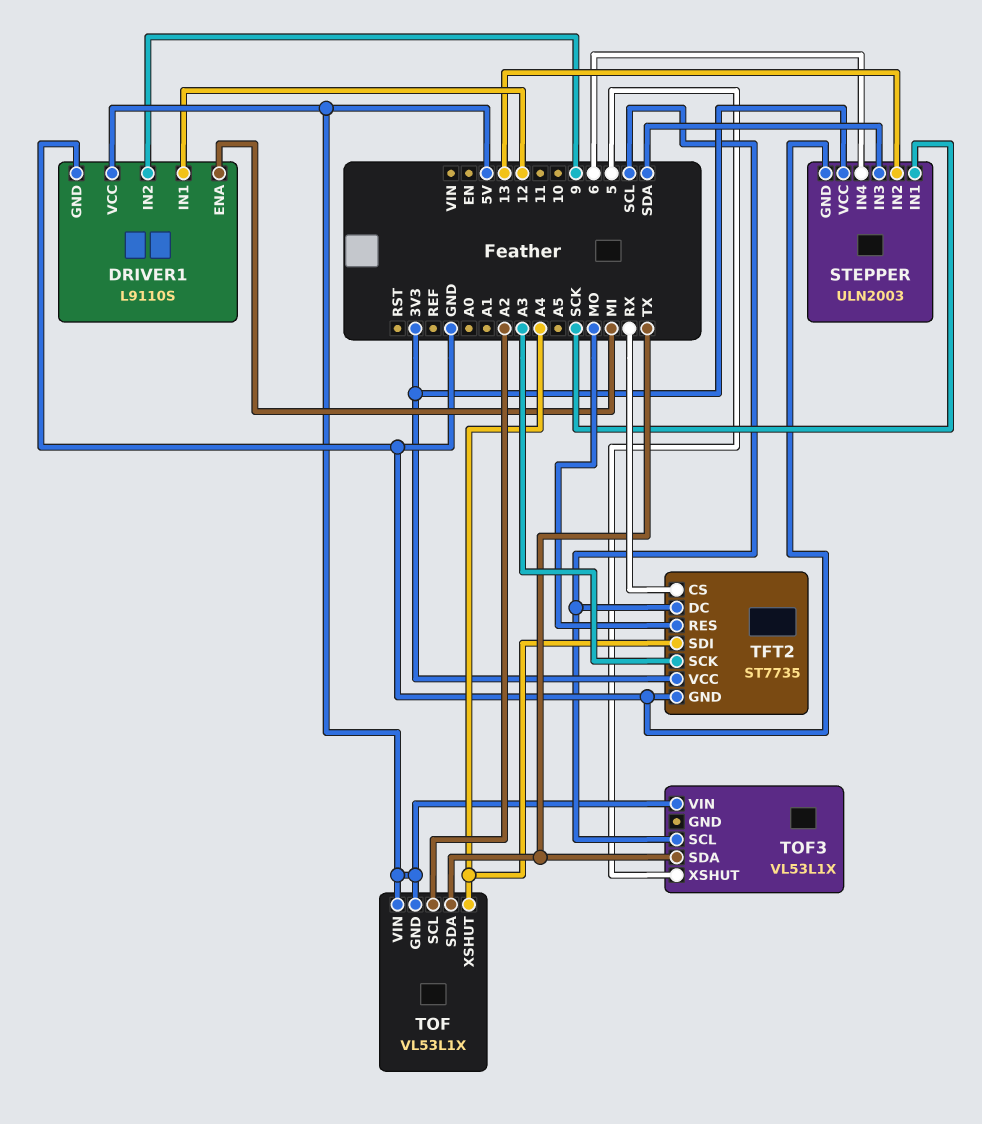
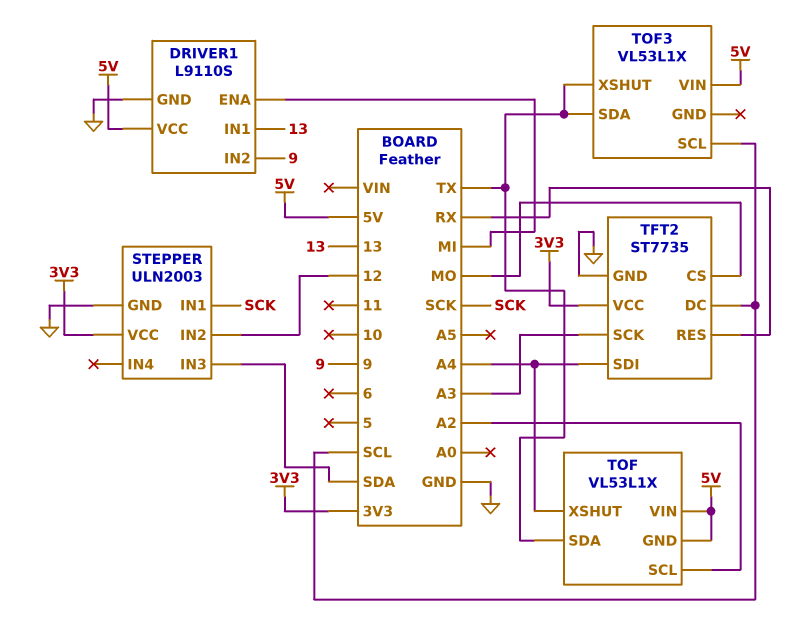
DRIVER1 pin IN1: 12 -> 13
STEPPER pin IN2: 13 -> 12
STEPPER pin IN4: 6 -> none
TFT2 pin CS: RX -> MO
TFT2 pin RES: MO -> RX
TOF3 pin XSHUT: 5 -> TX

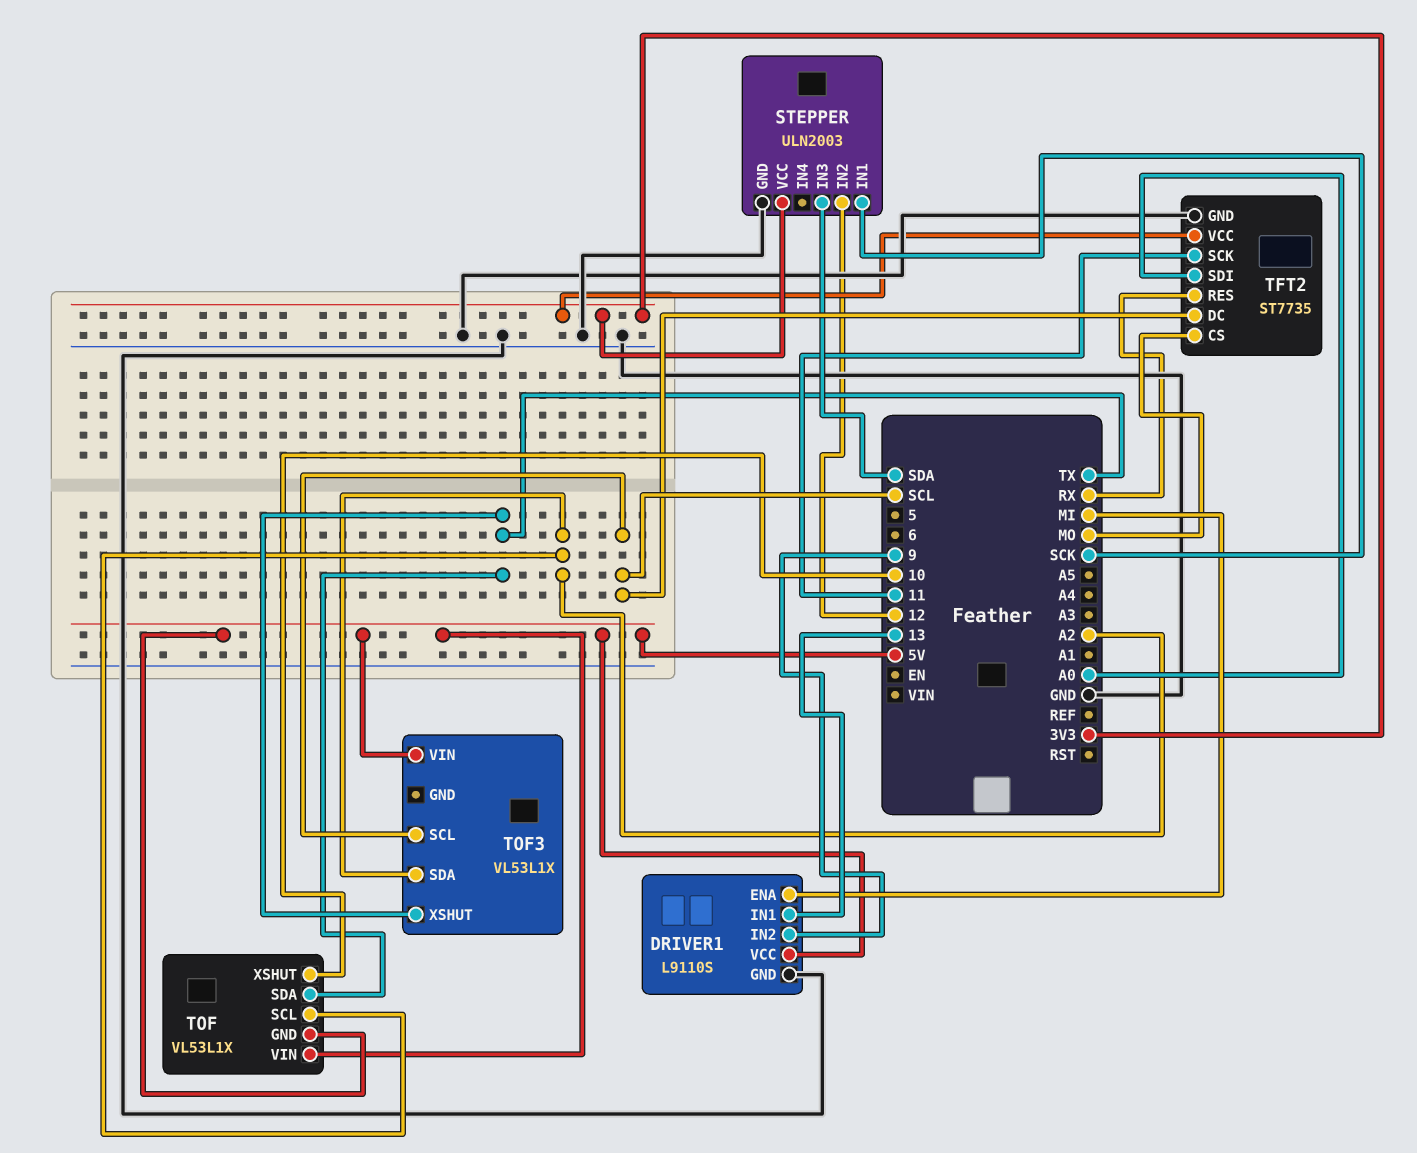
TFT2 pin SCK: A3 -> 11
TFT2 pin SDI: A4 -> A0
TOF pin XSHUT: A4 -> 10
TOF3 pin SDA: TX -> A2

